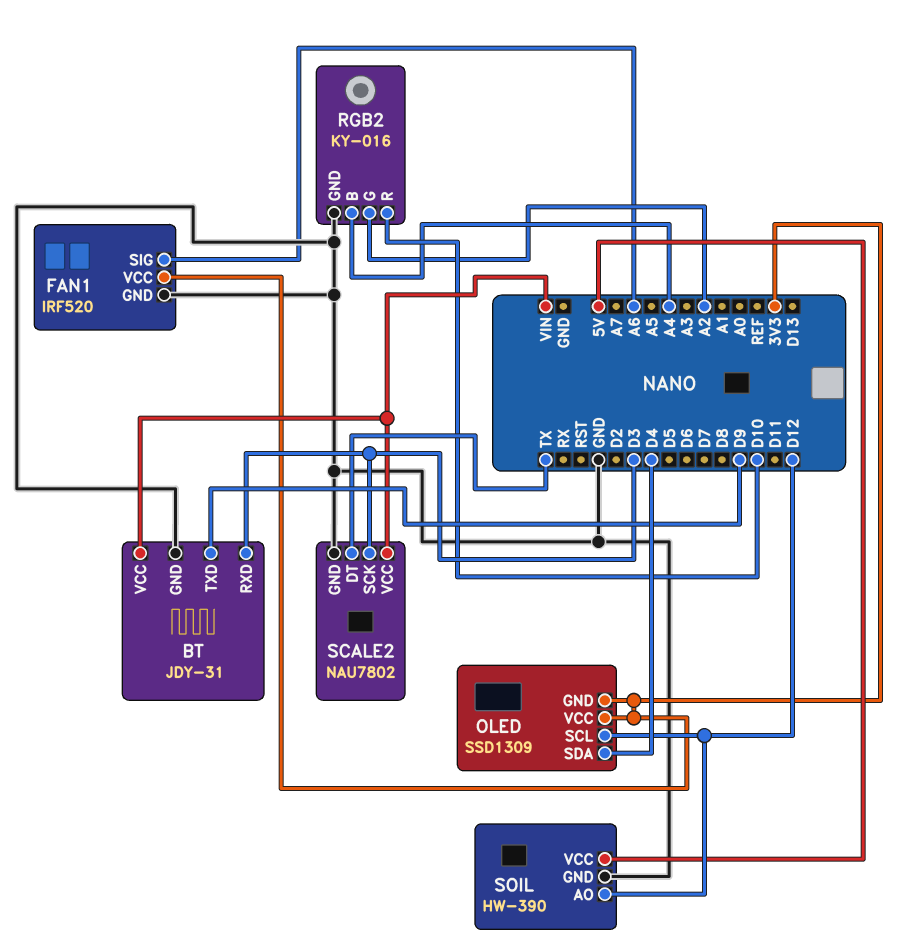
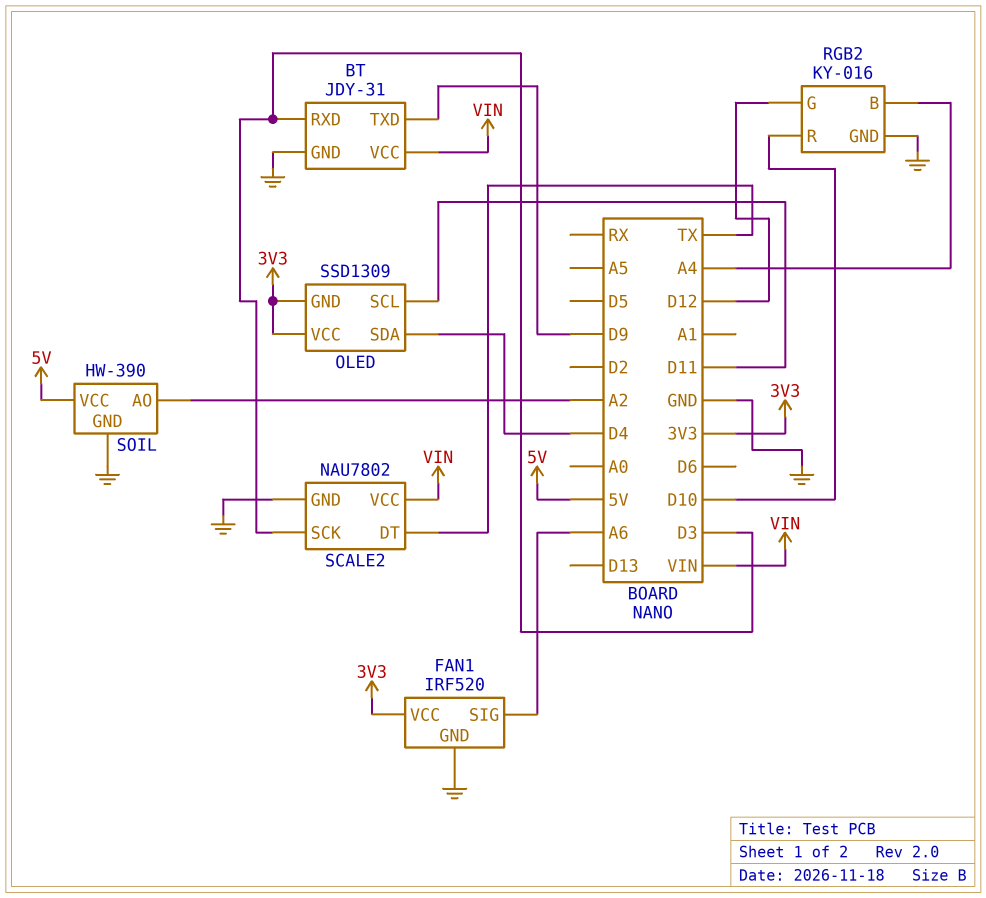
OLED pin SCL: D12 -> D11
RGB2 pin G: A2 -> D12
SOIL pin AO: D12 -> A2

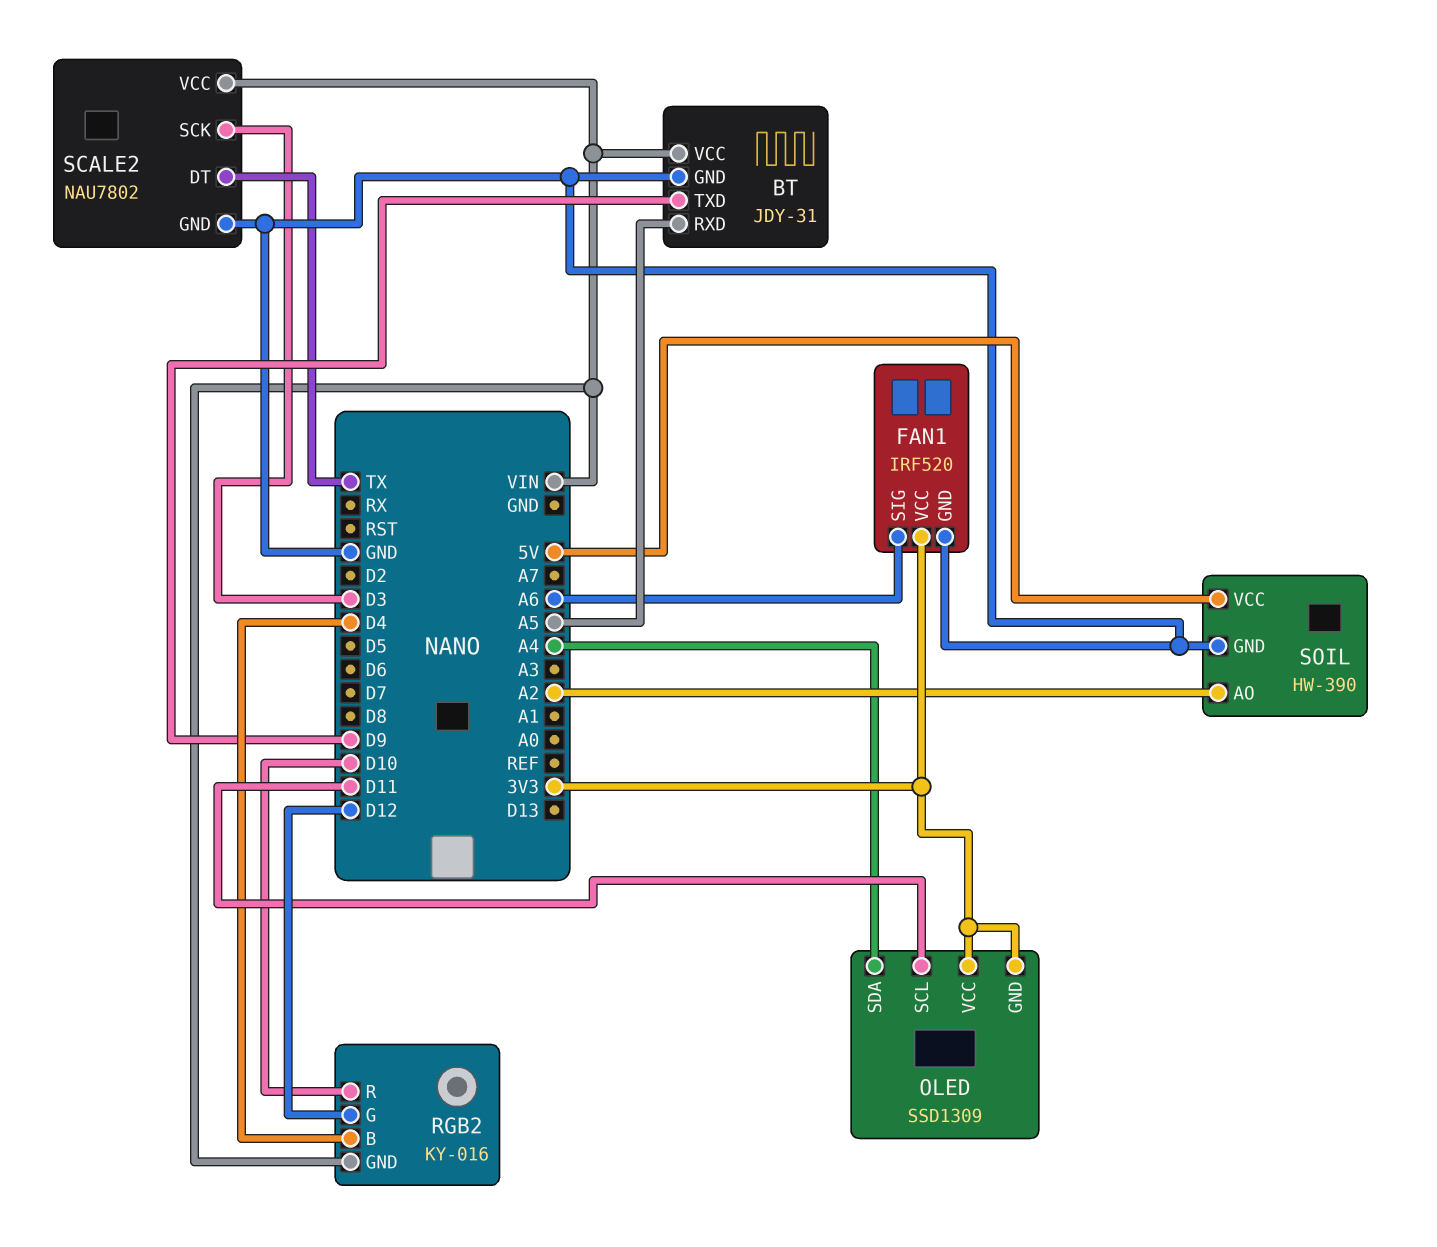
BT pin RXD: D3 -> A5
OLED pin SDA: D4 -> A4
RGB2 pin B: A4 -> D4
RGB2 pin GND: GND -> VIN

